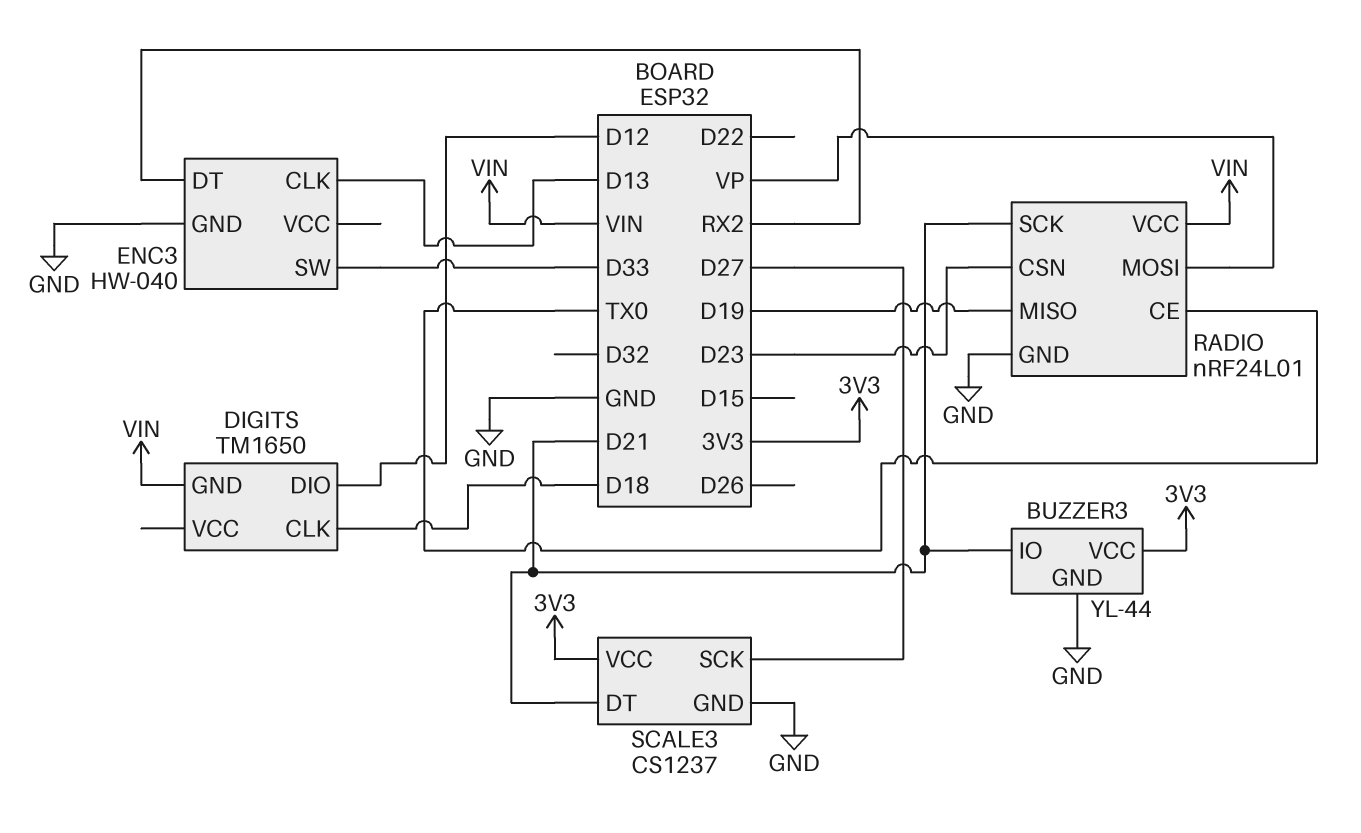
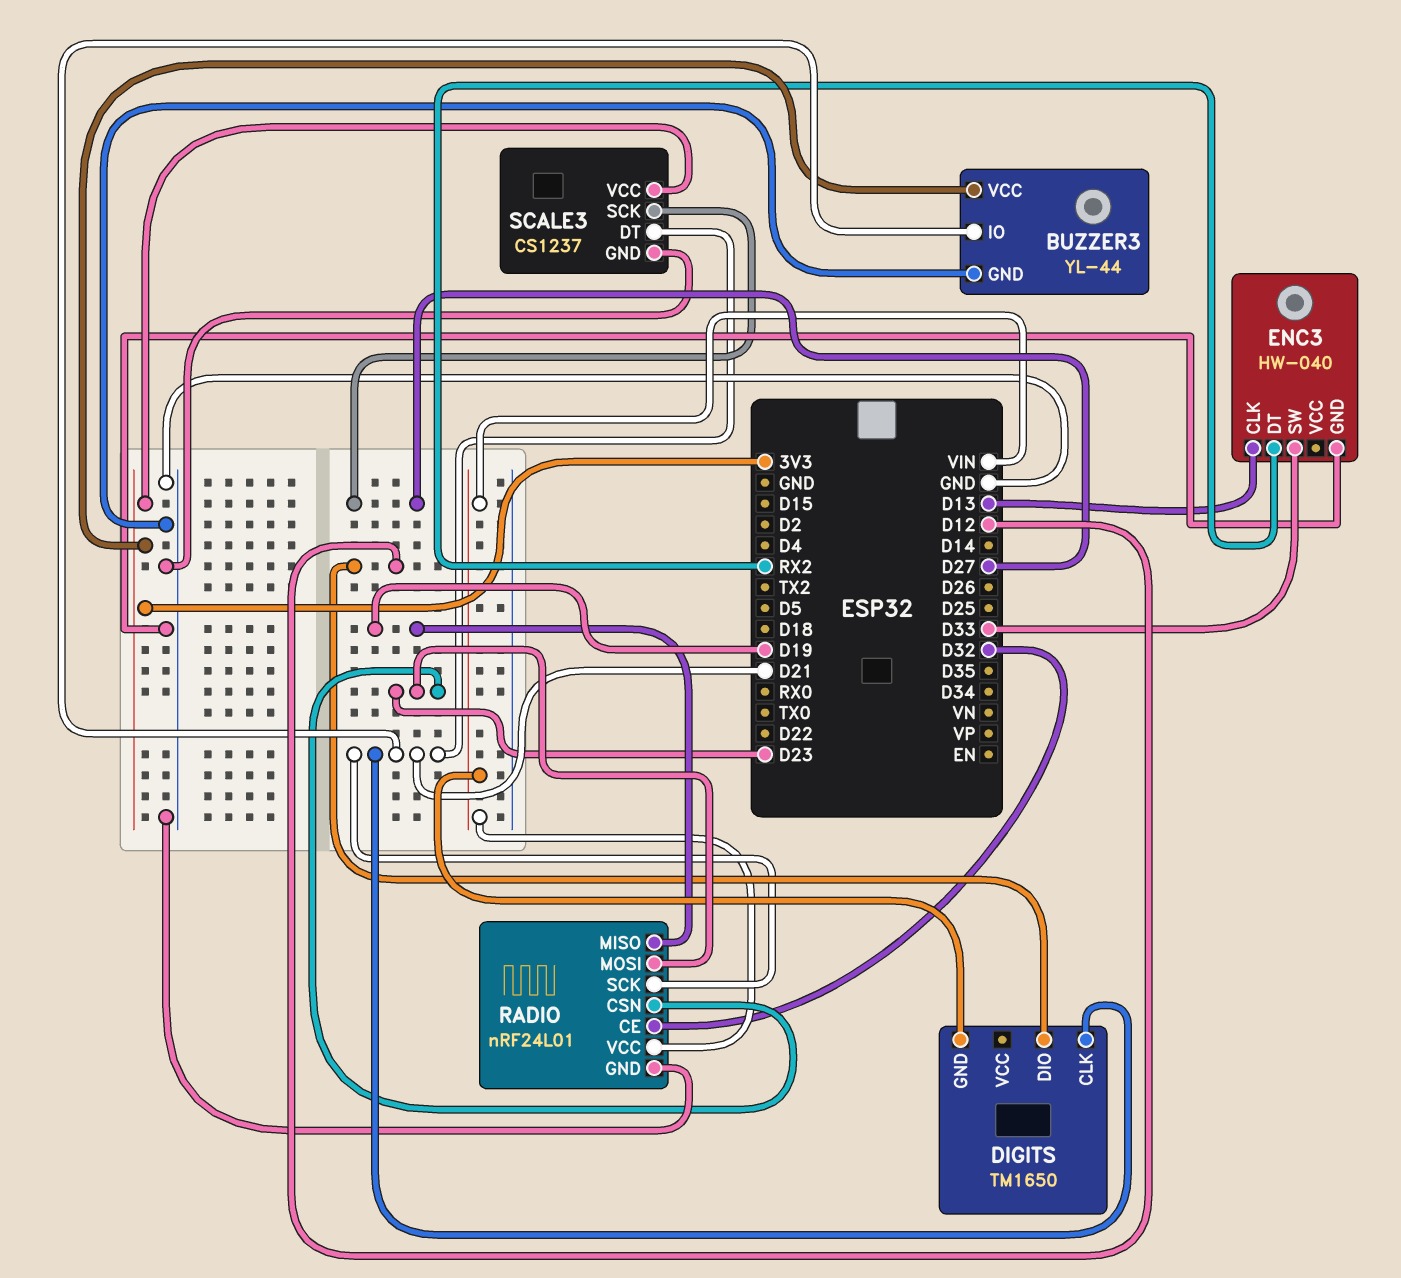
DIGITS pin CLK: D18 -> D21
RADIO pin CE: TX0 -> D32
RADIO pin MOSI: VP -> D23

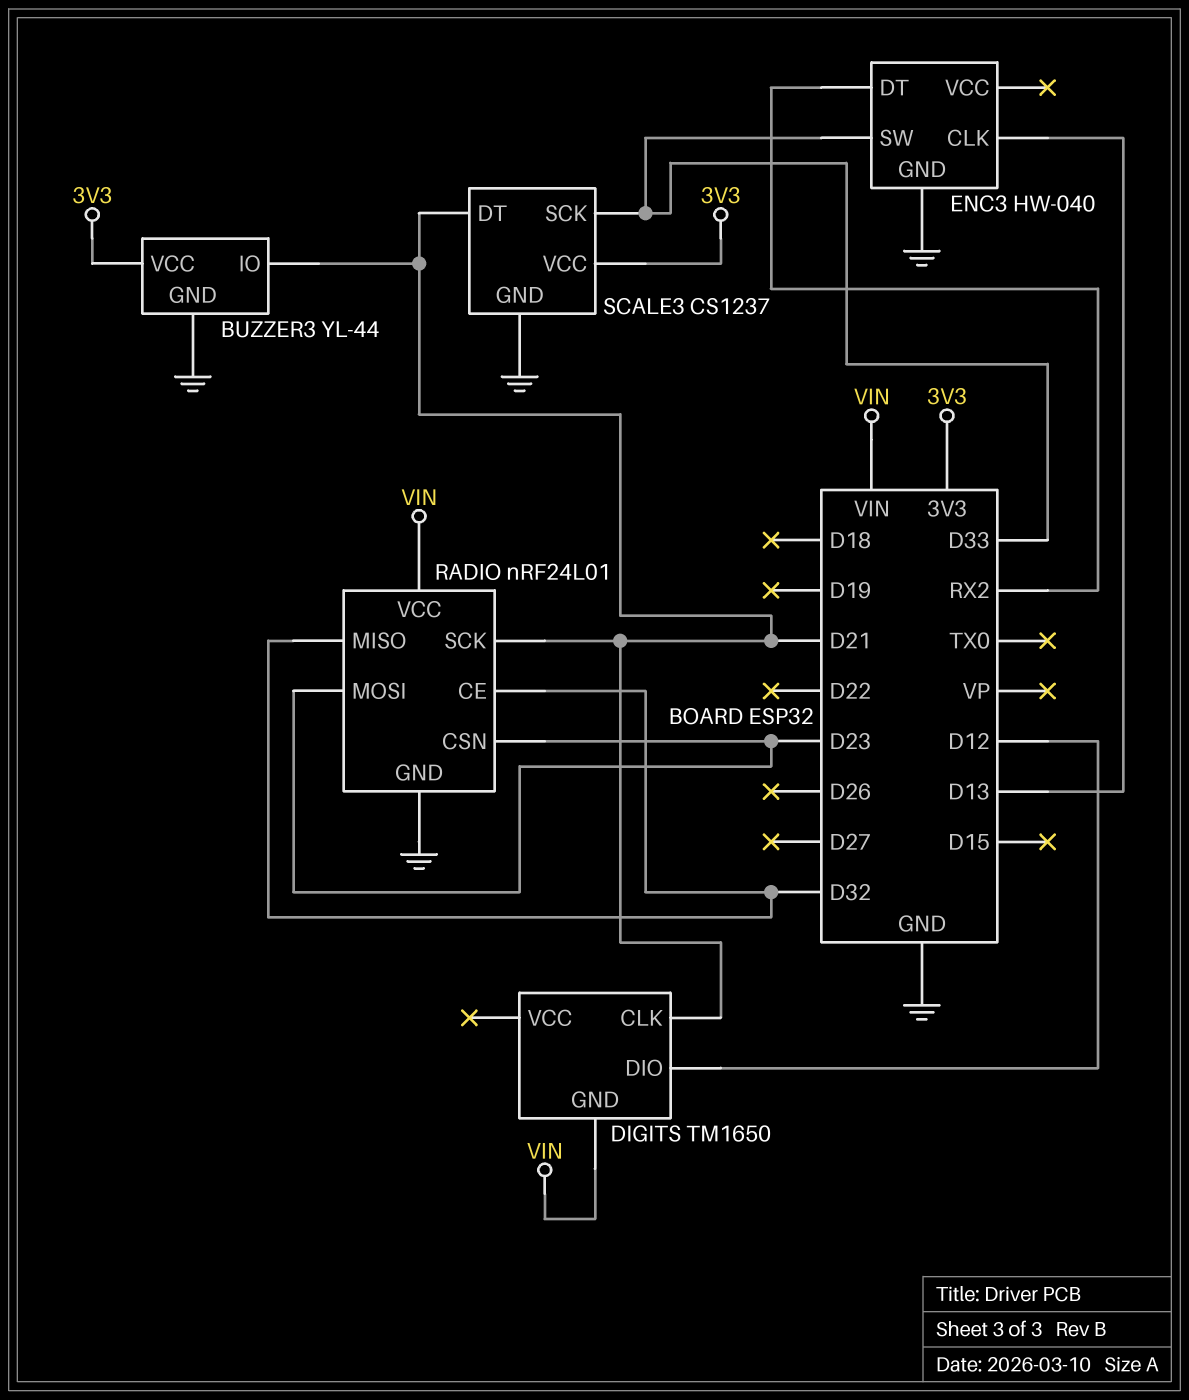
RADIO pin MISO: D19 -> D32
SCALE3 pin SCK: D27 -> D33

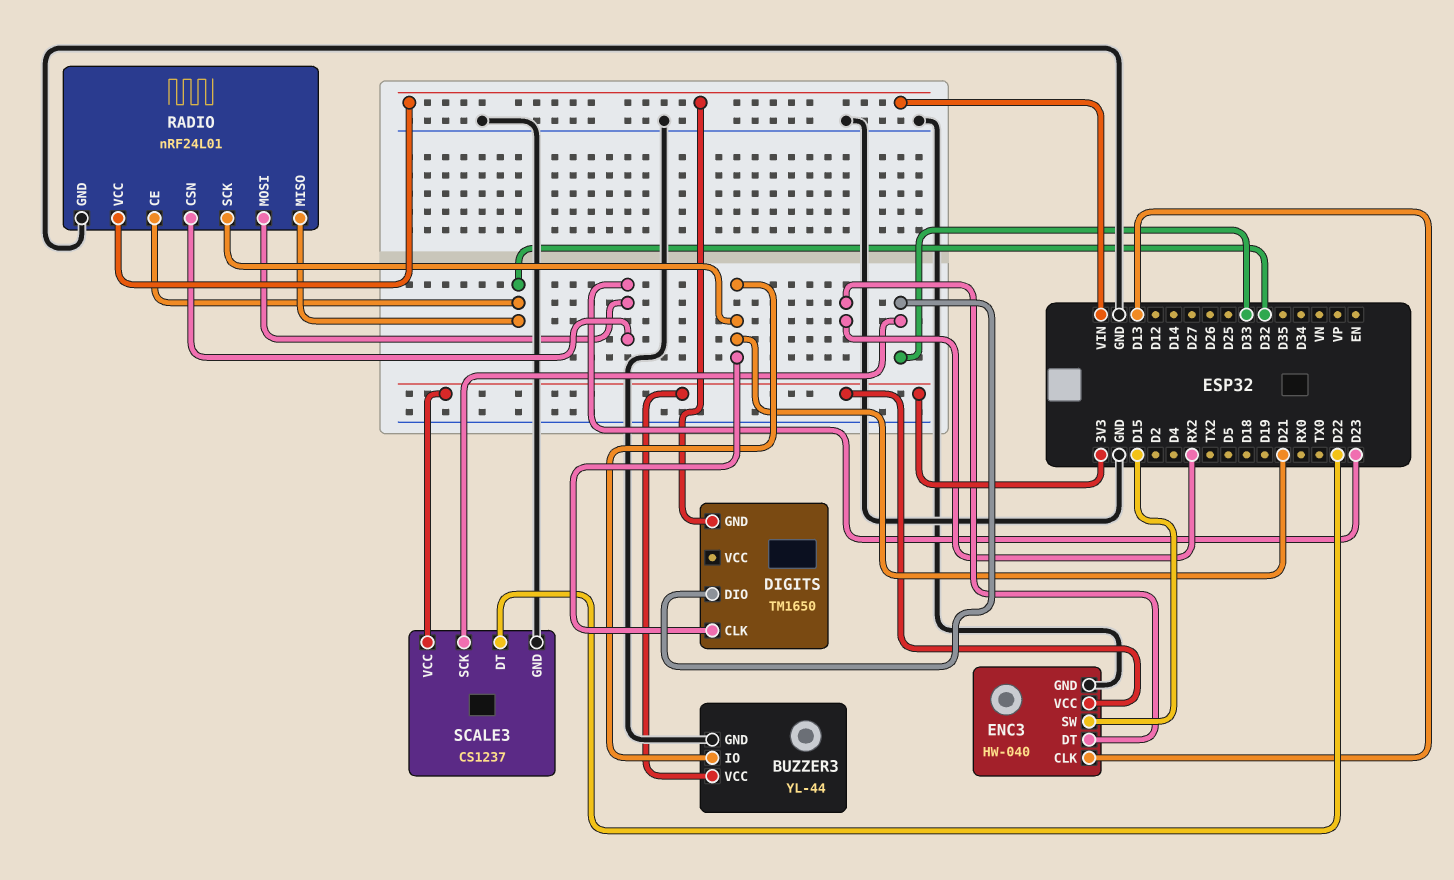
DIGITS pin DIO: D12 -> D33
ENC3 pin SW: D33 -> D15
ENC3 pin VCC: none -> 3V3
SCALE3 pin DT: D21 -> D22

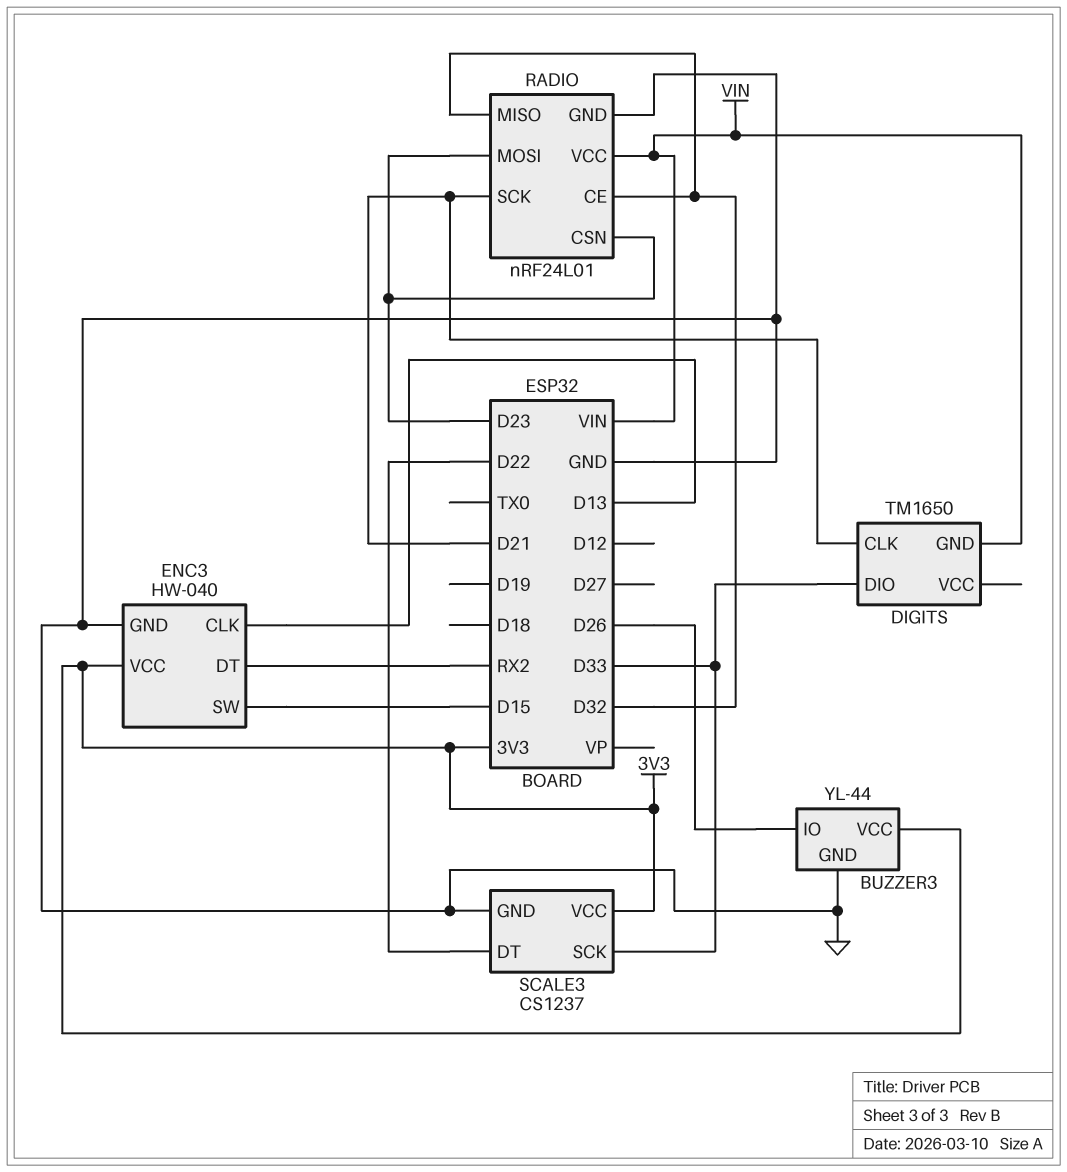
BUZZER3 pin IO: D21 -> D26

